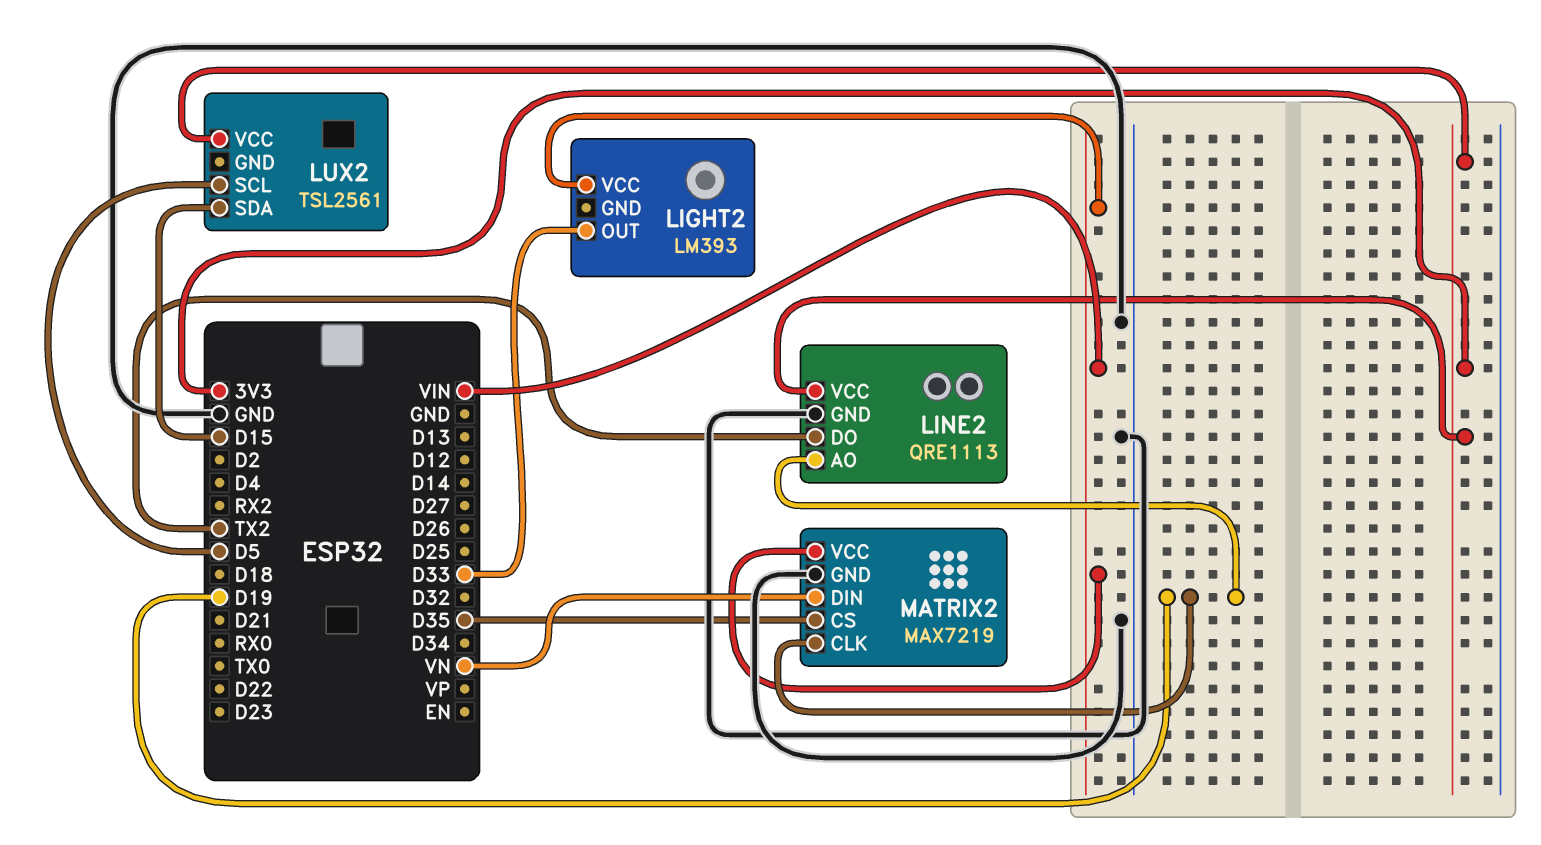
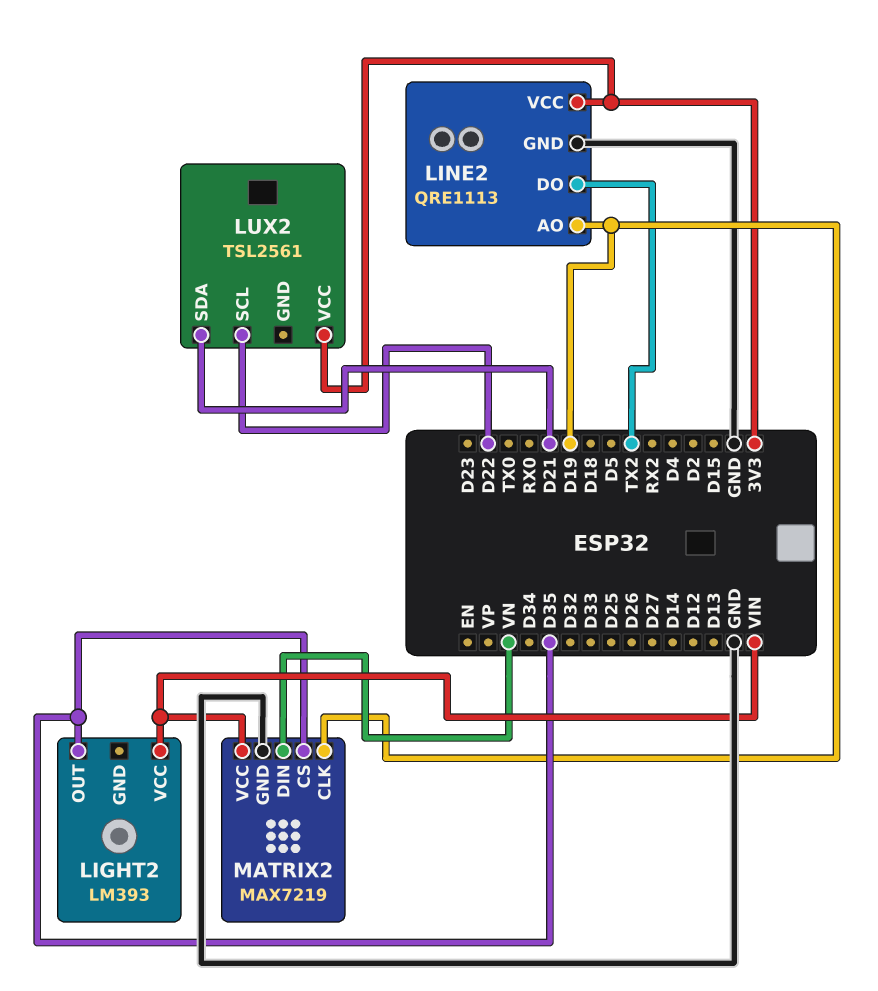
LIGHT2 pin OUT: D33 -> D35
LUX2 pin SCL: D5 -> D22
LUX2 pin SDA: D15 -> D21

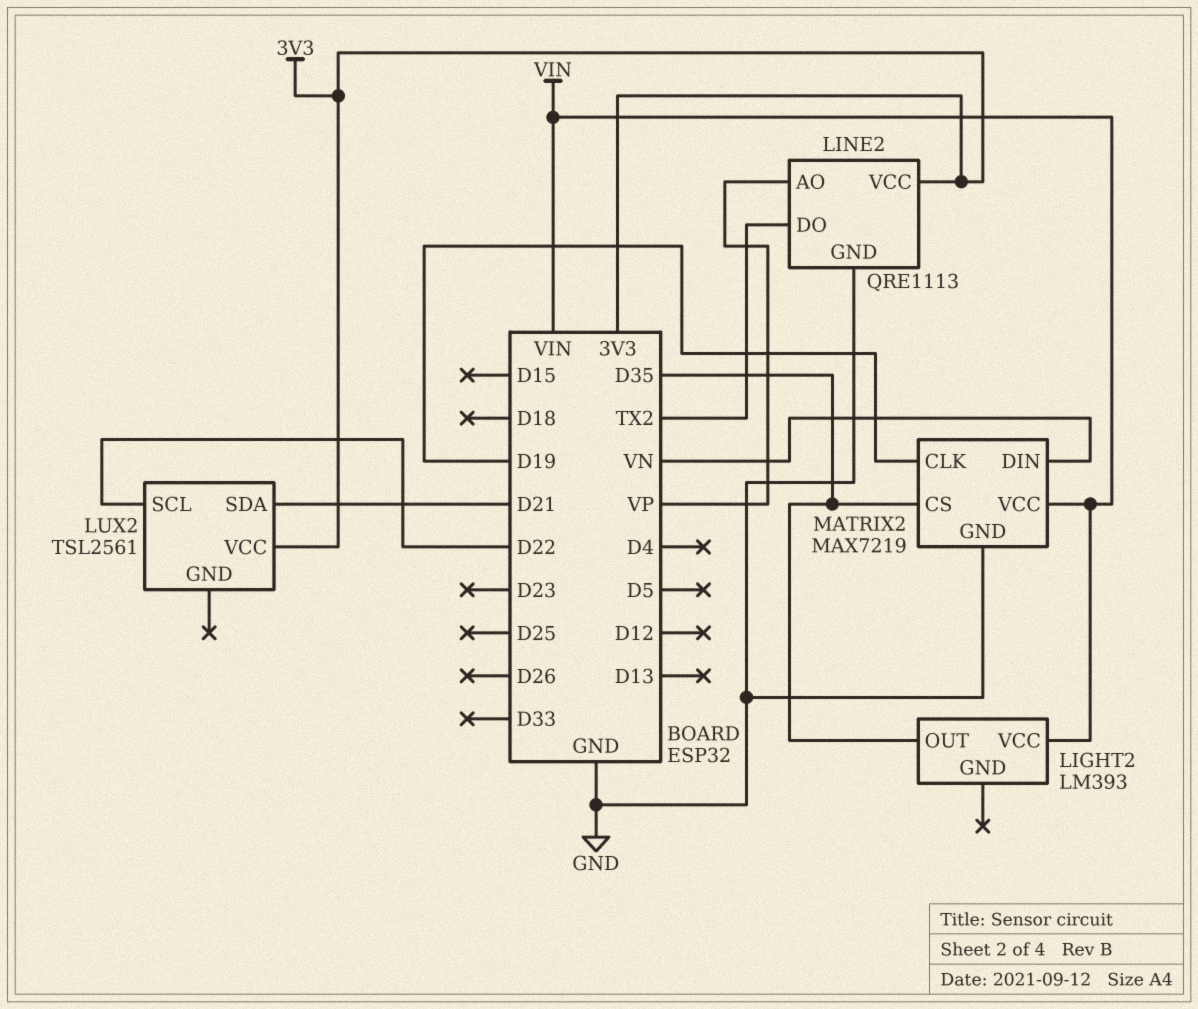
LINE2 pin AO: D19 -> VP

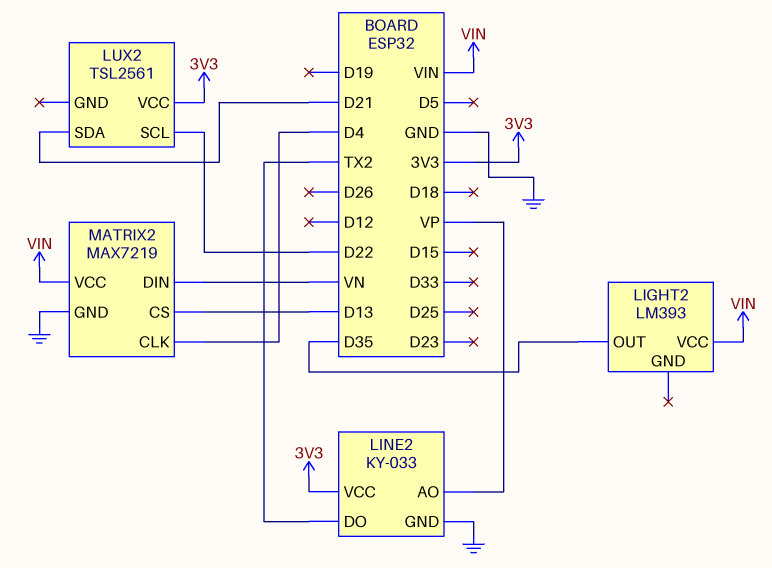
LINE2: QRE1113 -> KY-033
MATRIX2 pin CLK: D19 -> D4
MATRIX2 pin CS: D35 -> D13

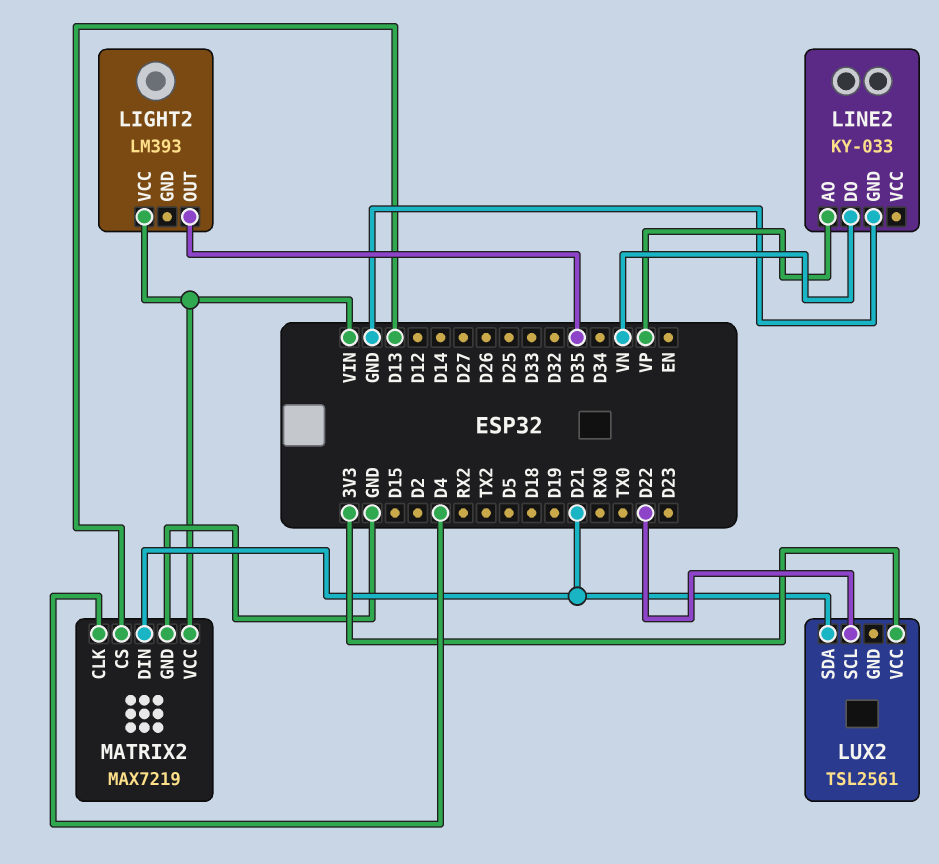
LINE2 pin DO: TX2 -> VN
LINE2 pin VCC: 3V3 -> none
MATRIX2 pin DIN: VN -> D21

